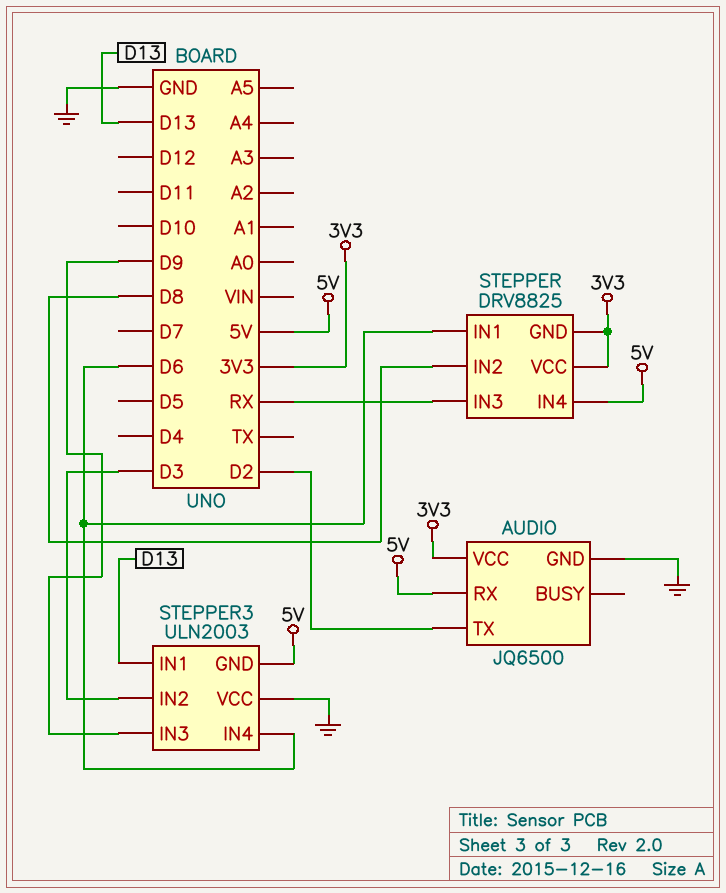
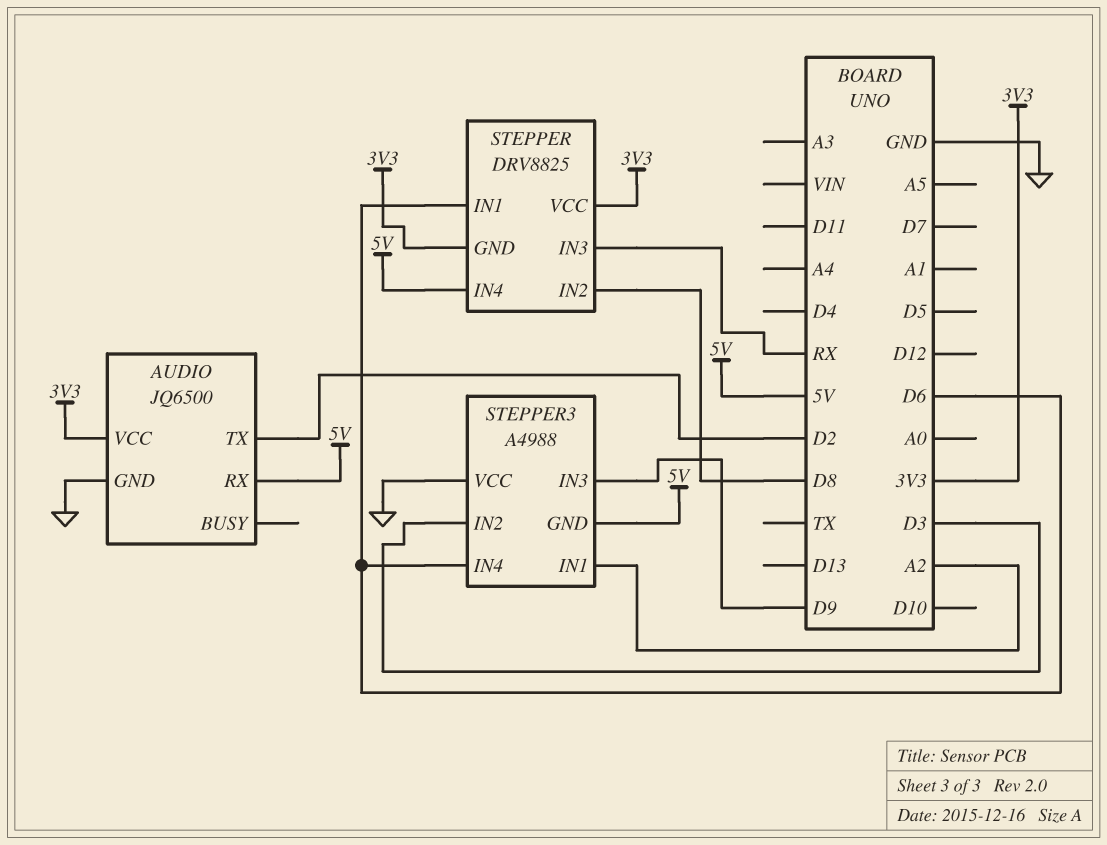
STEPPER3: ULN2003 -> A4988
STEPPER3 pin IN1: D13 -> A2

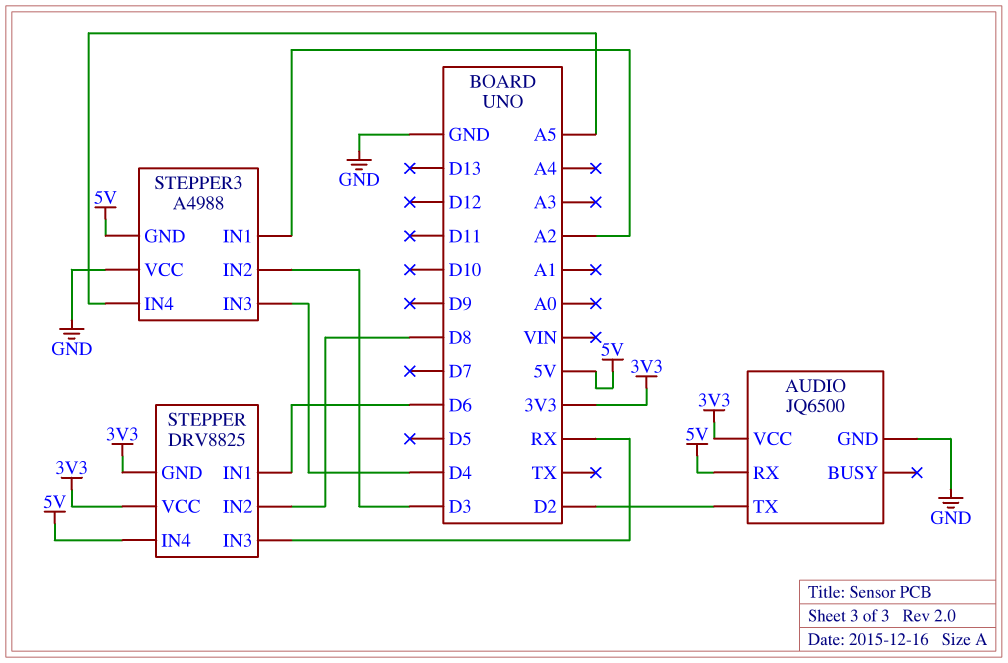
STEPPER3 pin IN3: D9 -> D4
STEPPER3 pin IN4: D6 -> A5

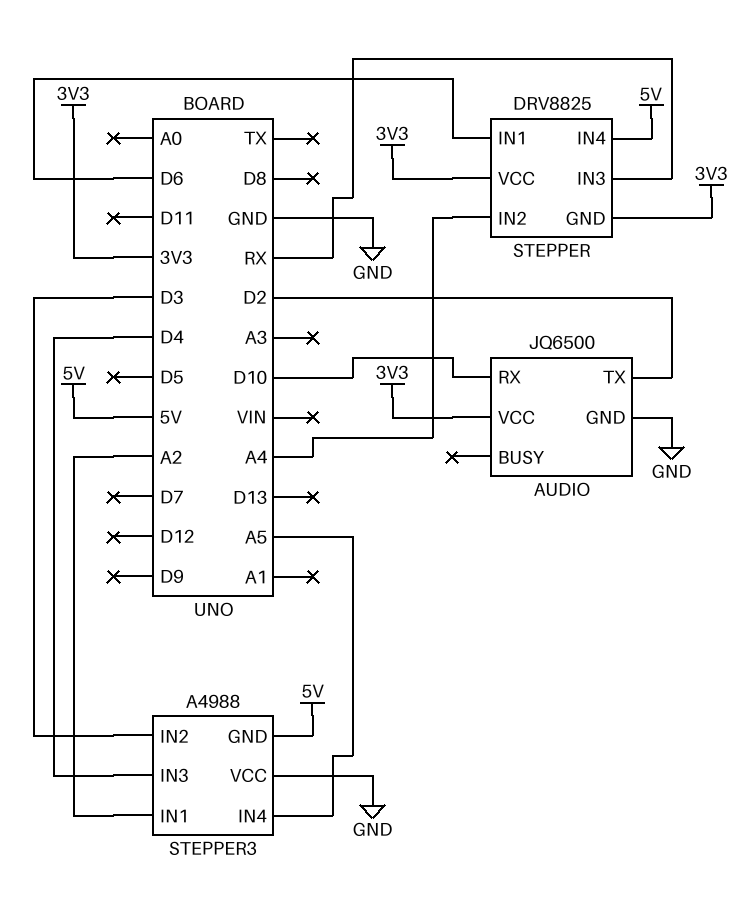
AUDIO pin RX: 5V -> D10
STEPPER pin IN2: D8 -> A4

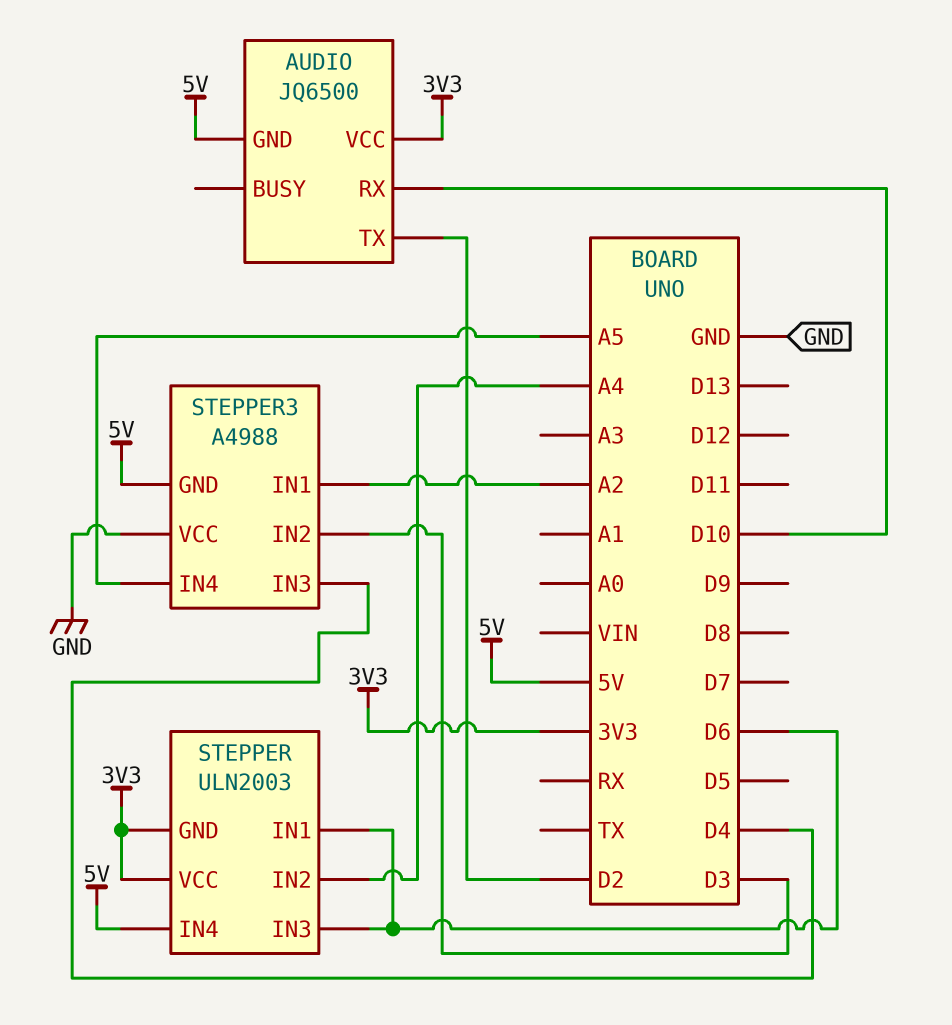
AUDIO pin GND: GND -> 5V
STEPPER: DRV8825 -> ULN2003
STEPPER pin IN3: RX -> D6

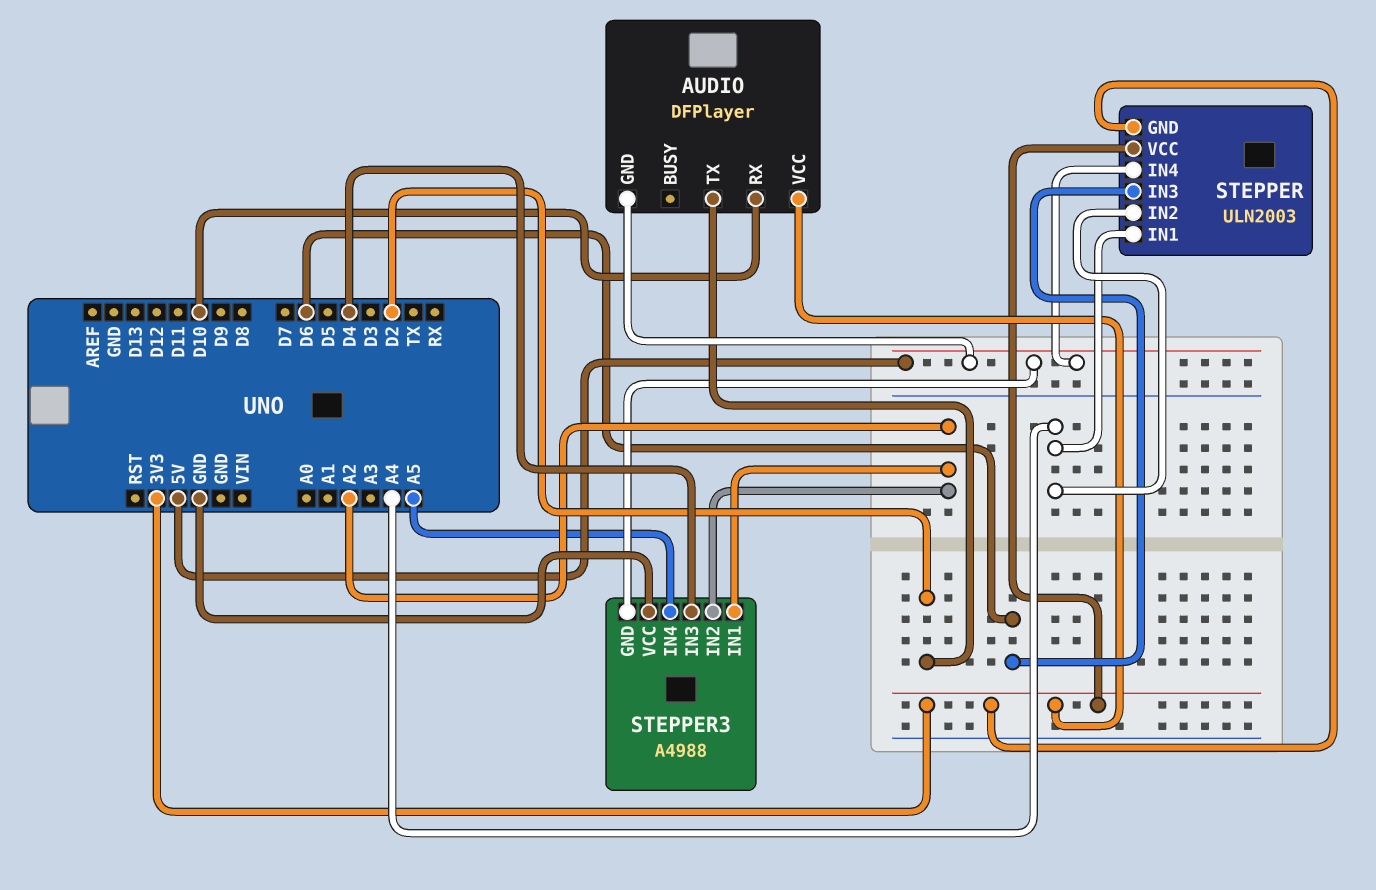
AUDIO: JQ6500 -> DFPlayer
STEPPER pin IN1: D6 -> A4
STEPPER3 pin IN2: D3 -> A2

